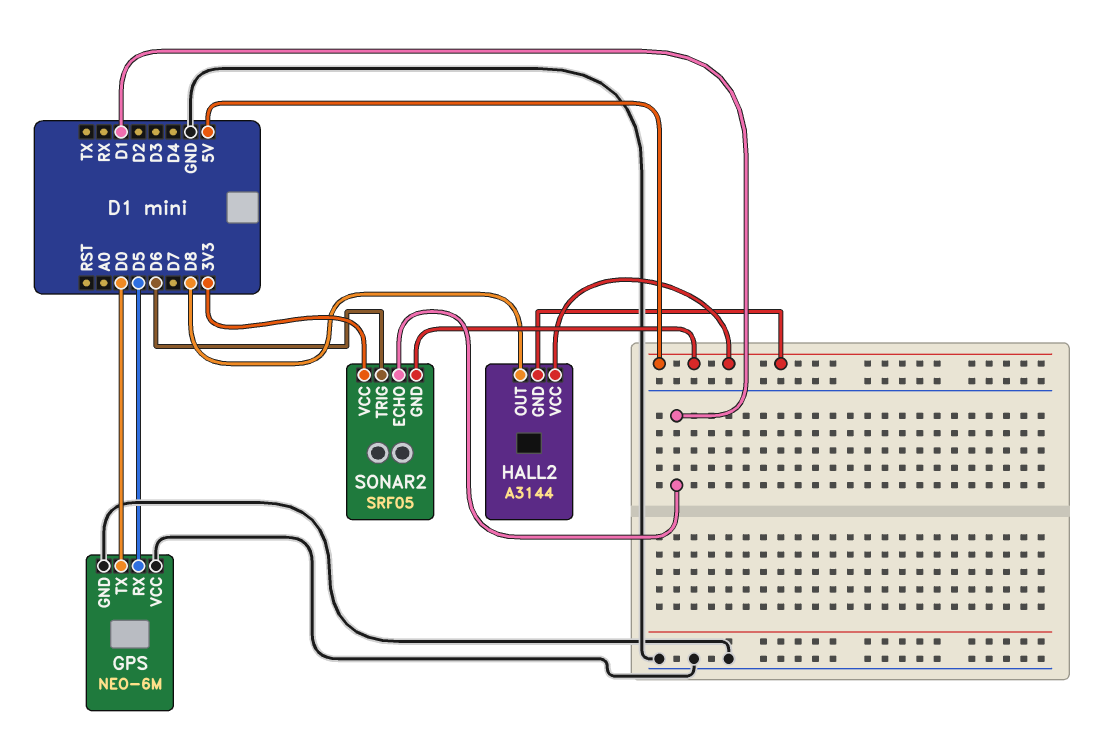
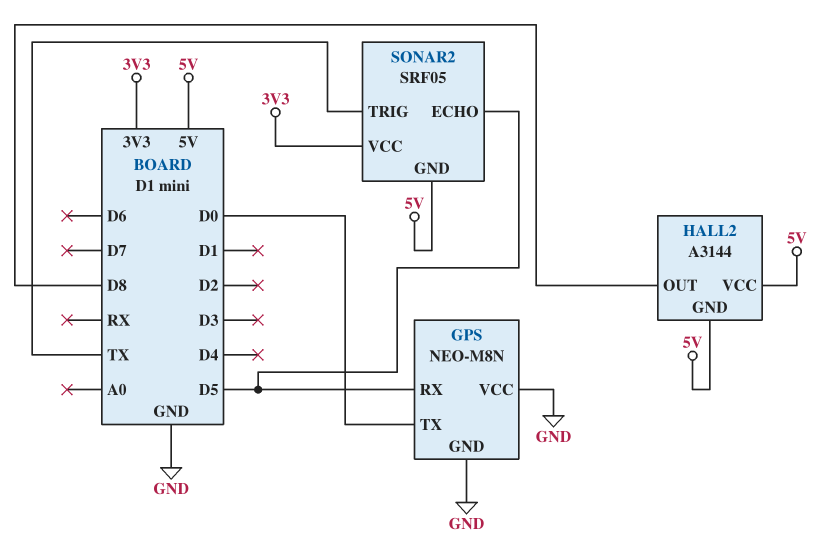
GPS: NEO-6M -> NEO-M8N
SONAR2 pin ECHO: D1 -> D5
SONAR2 pin TRIG: D6 -> TX

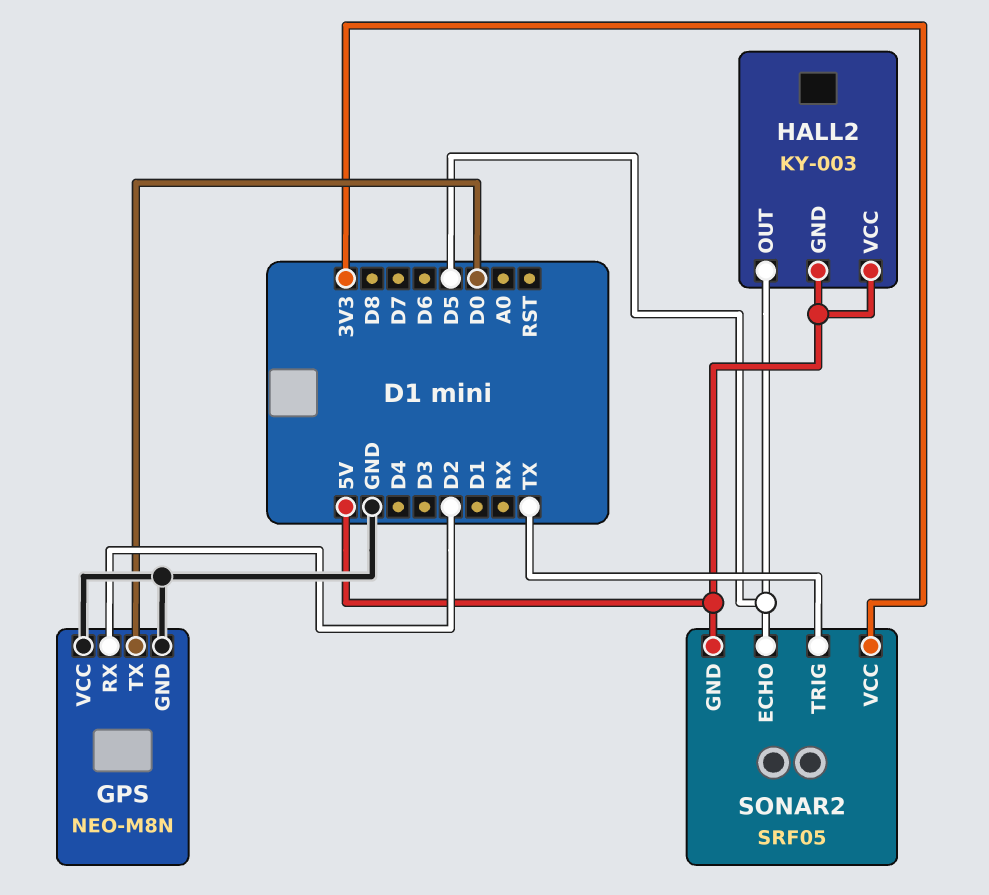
GPS pin RX: D5 -> D2
HALL2: A3144 -> KY-003
HALL2 pin OUT: D8 -> D5

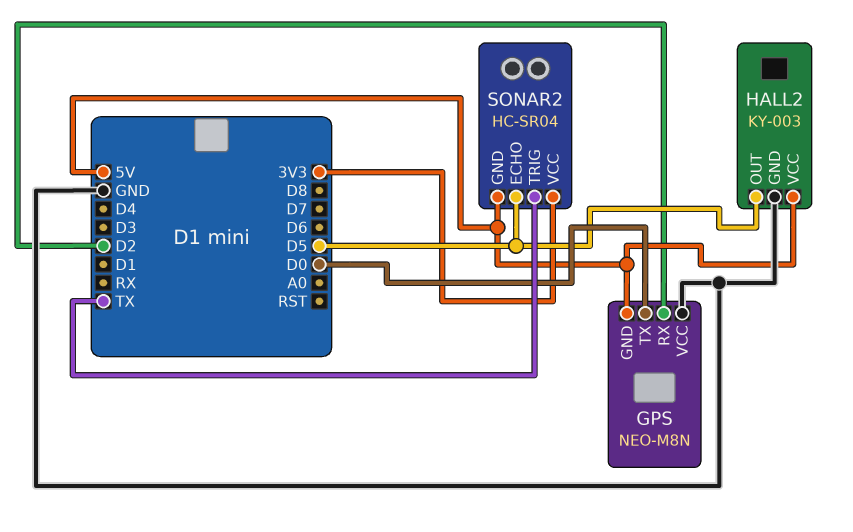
GPS pin GND: GND -> 5V
HALL2 pin GND: 5V -> GND
SONAR2: SRF05 -> HC-SR04

